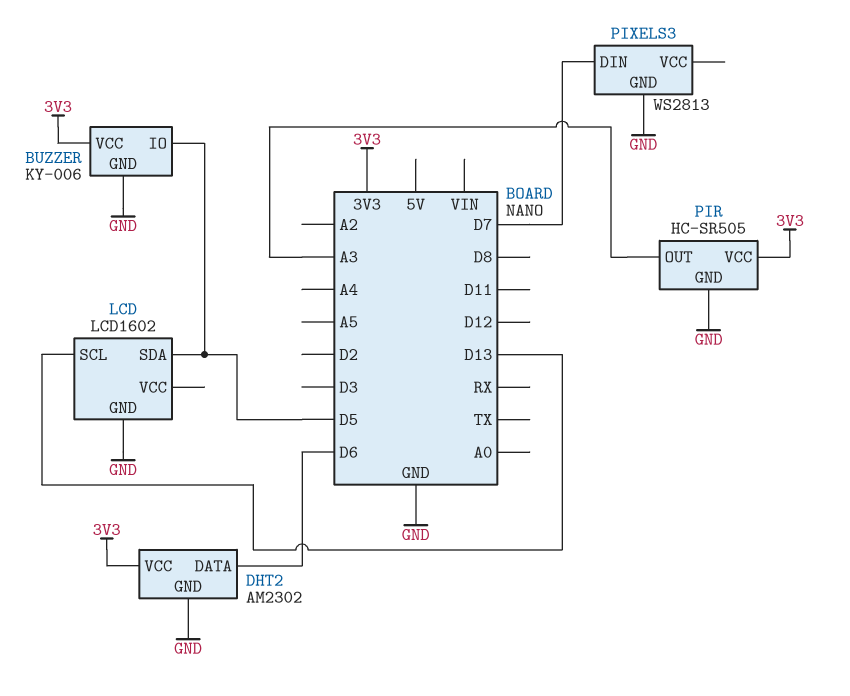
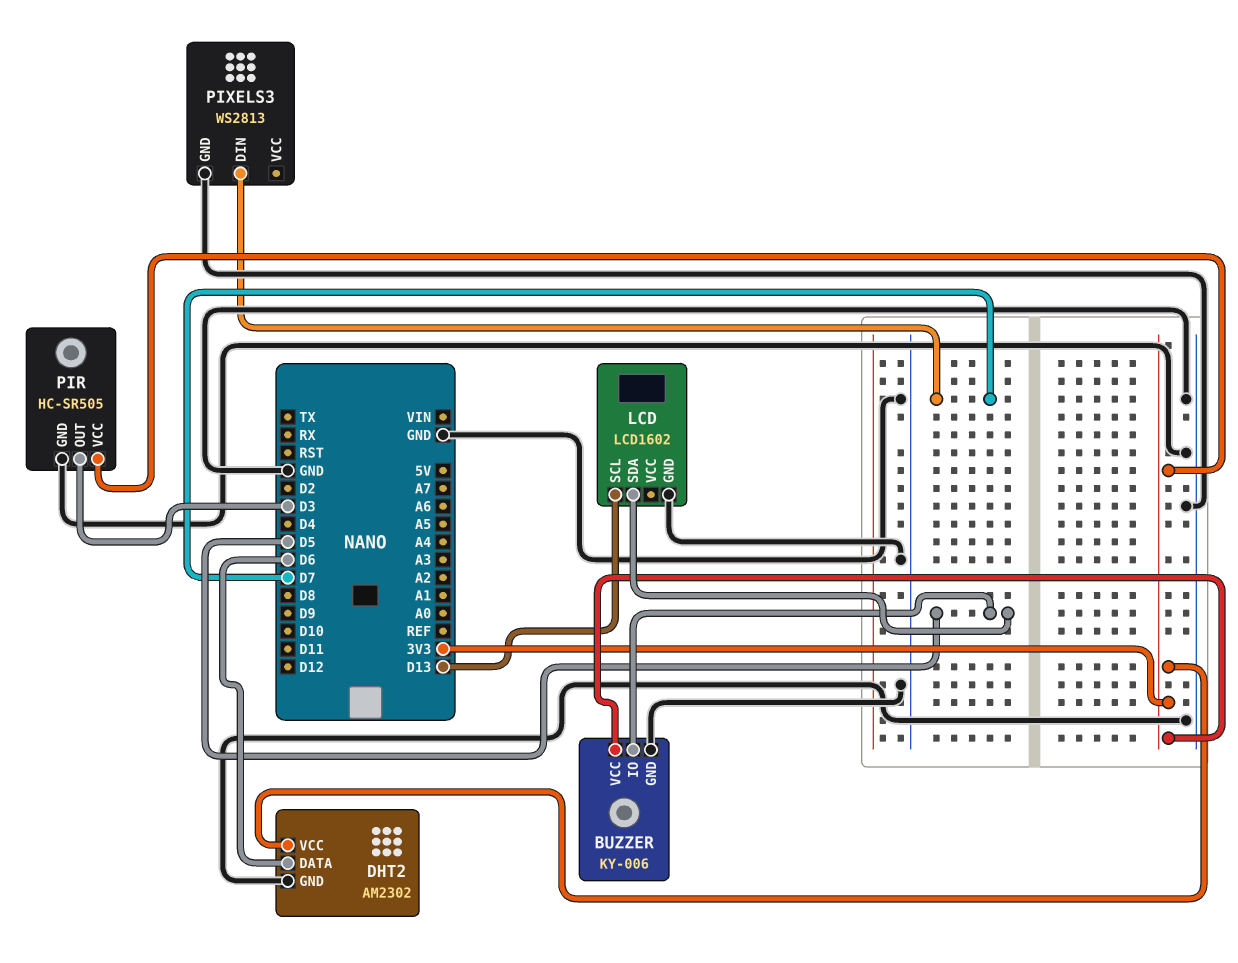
PIR pin OUT: A3 -> D3

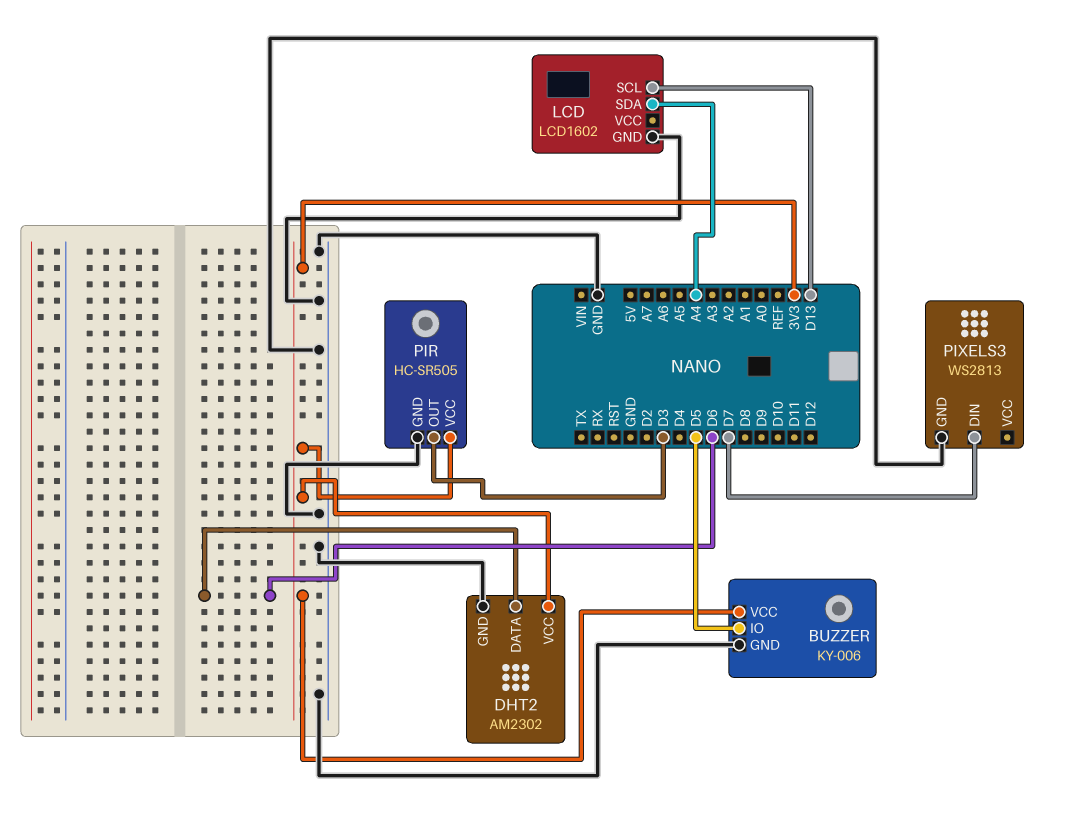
LCD pin SDA: D5 -> A4

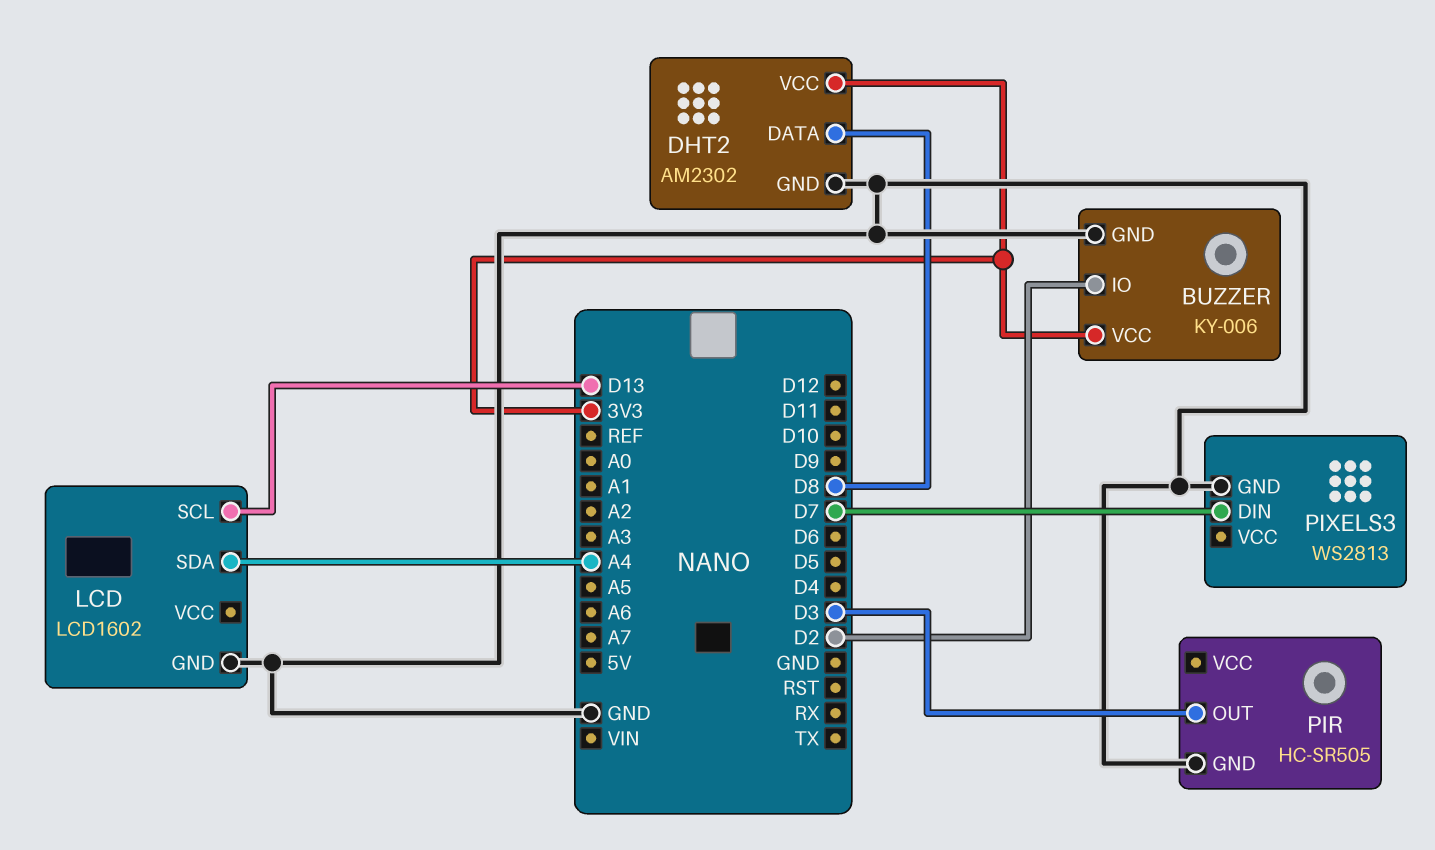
BUZZER pin IO: D5 -> D2
DHT2 pin DATA: D6 -> D8
PIR pin VCC: 3V3 -> none

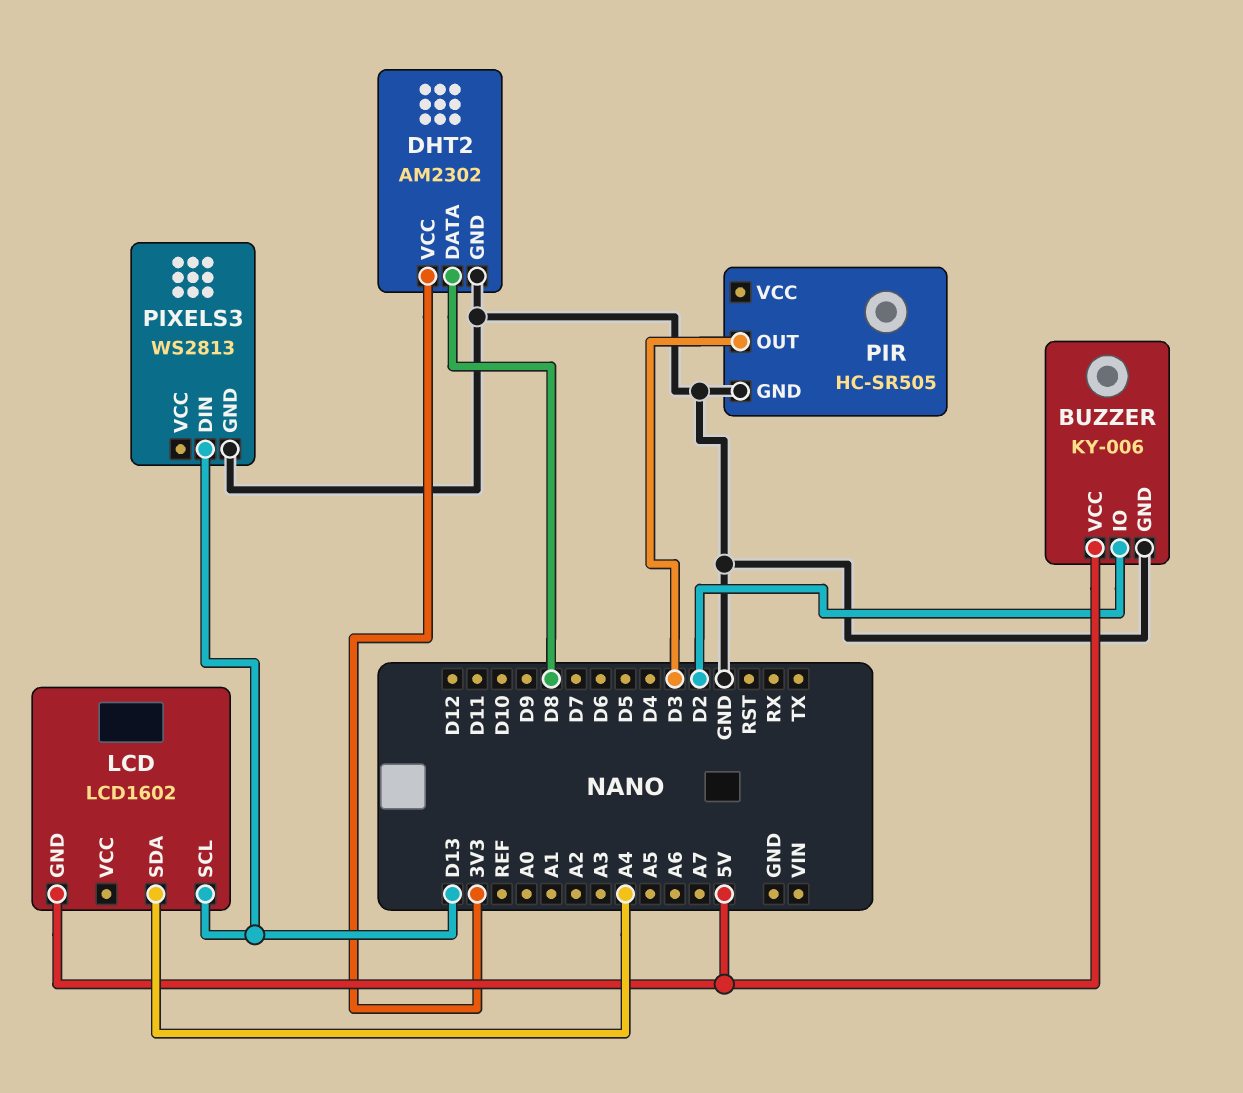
BUZZER pin VCC: 3V3 -> 5V
LCD pin GND: GND -> 5V
PIXELS3 pin DIN: D7 -> D13

